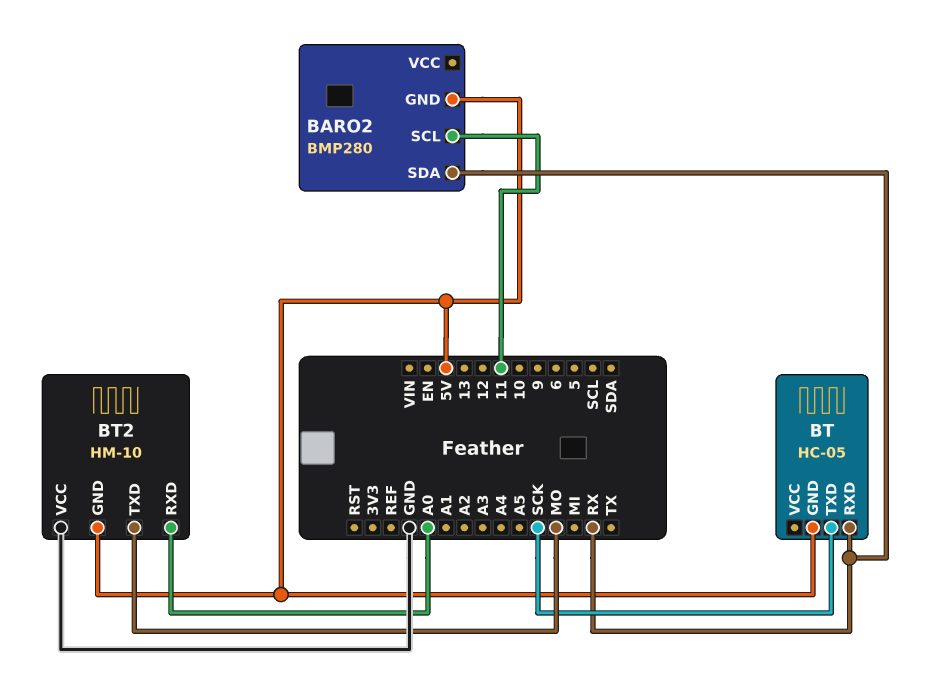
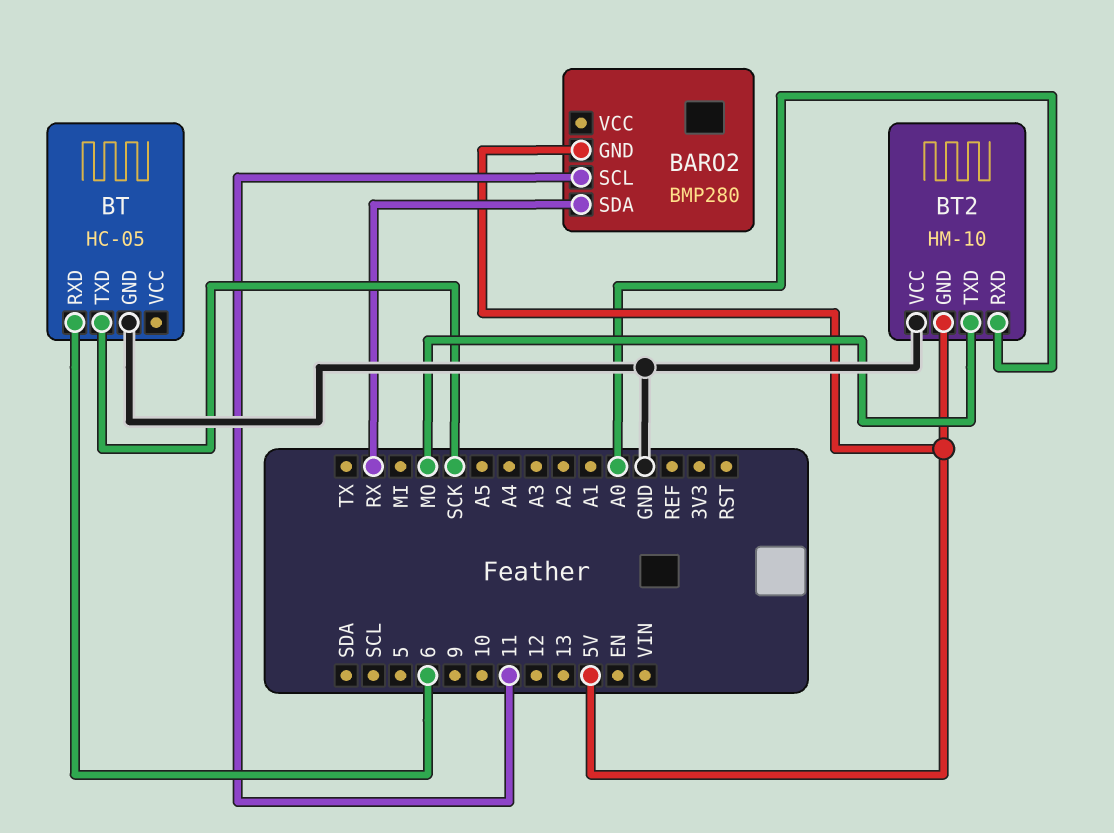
BT pin GND: 5V -> GND
BT pin RXD: RX -> 6

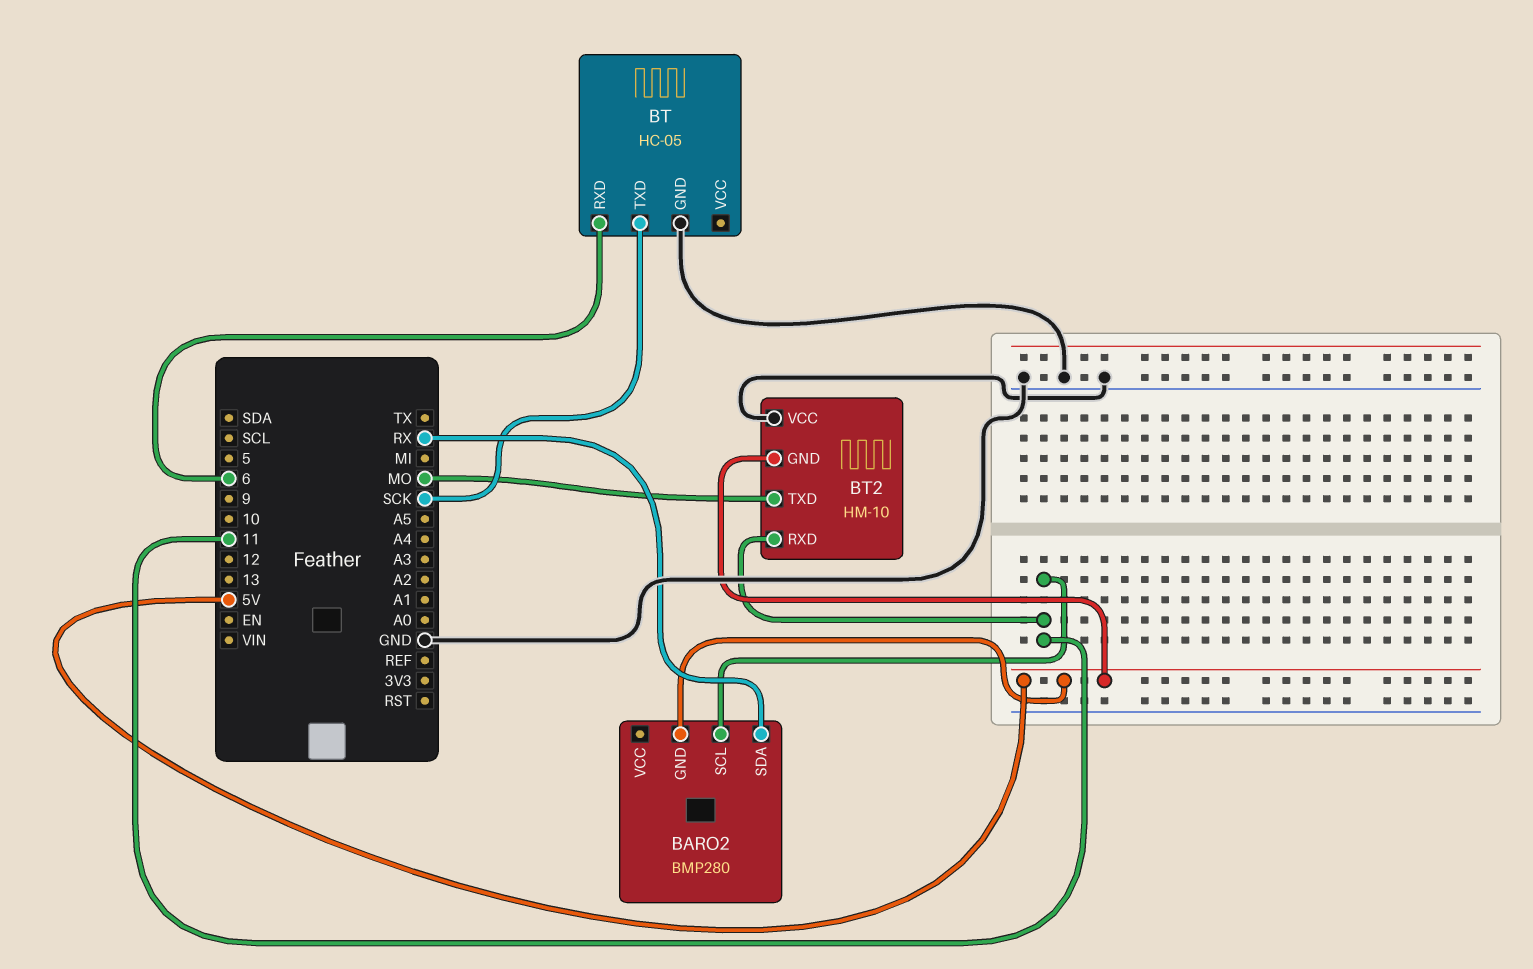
BT2 pin RXD: A0 -> 11

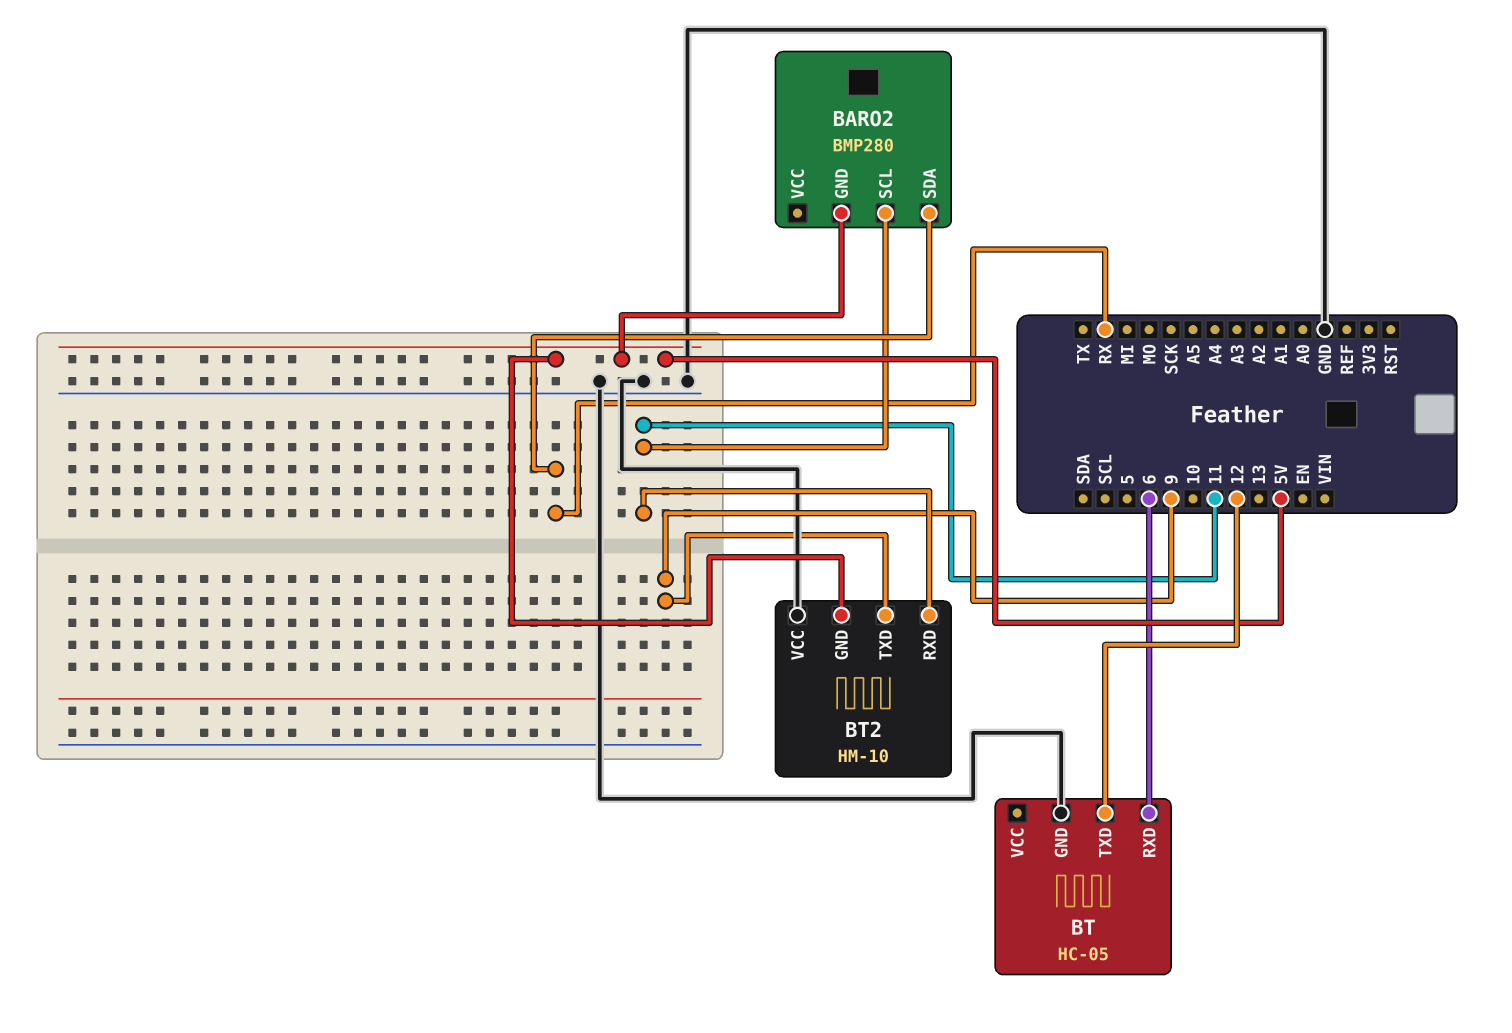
BT pin TXD: SCK -> 12
BT2 pin TXD: MO -> 9

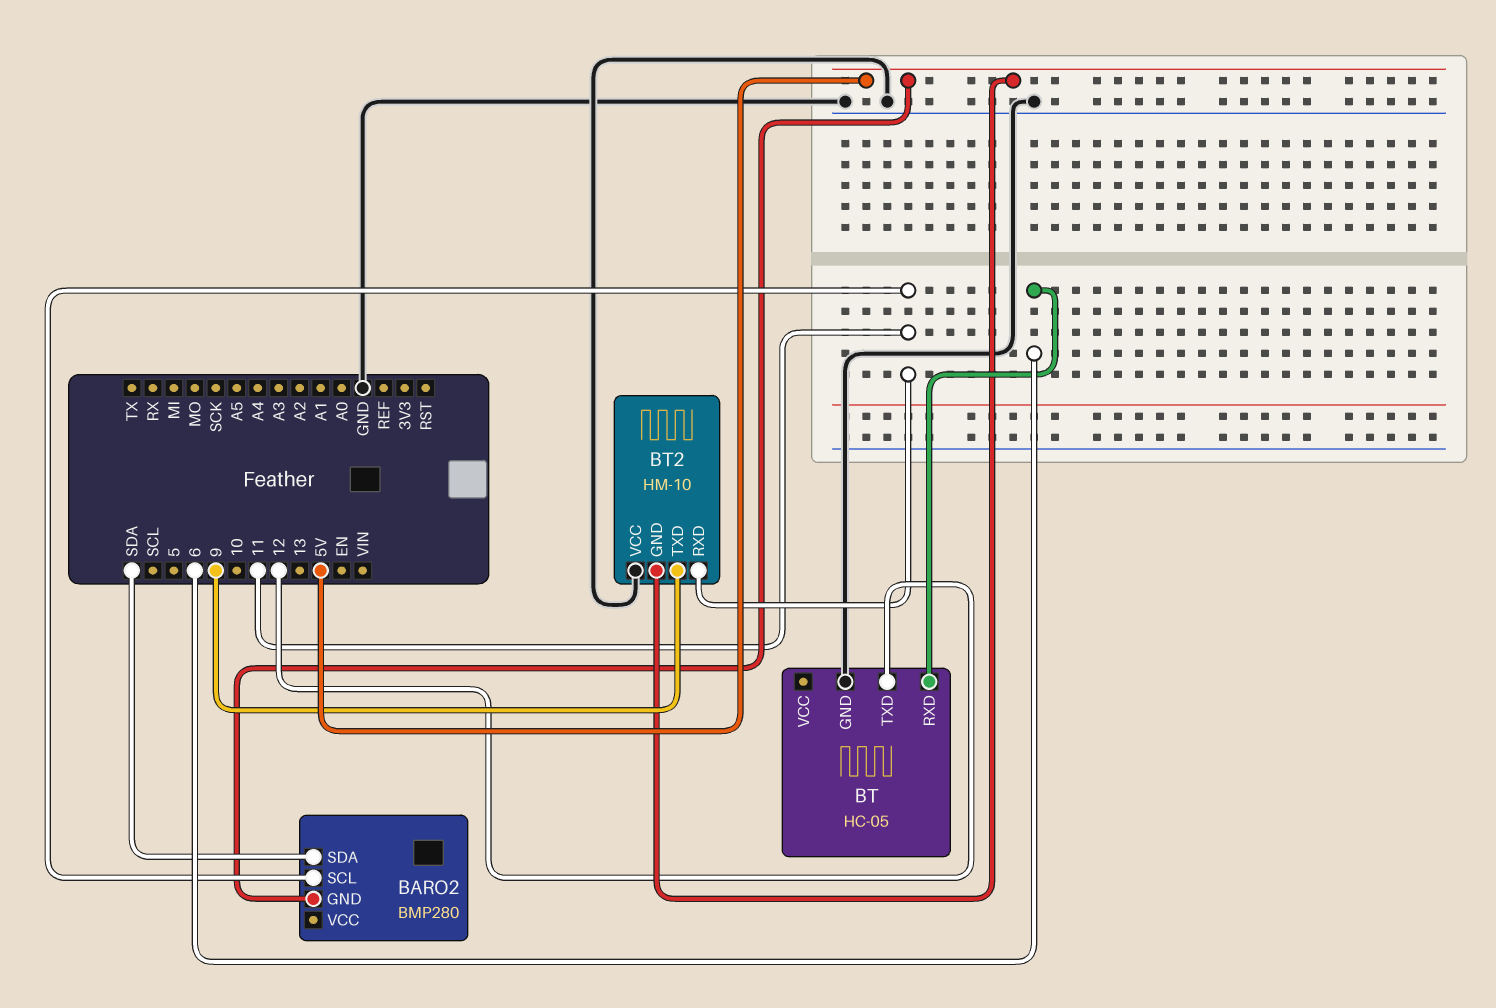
BARO2 pin SDA: RX -> SDA

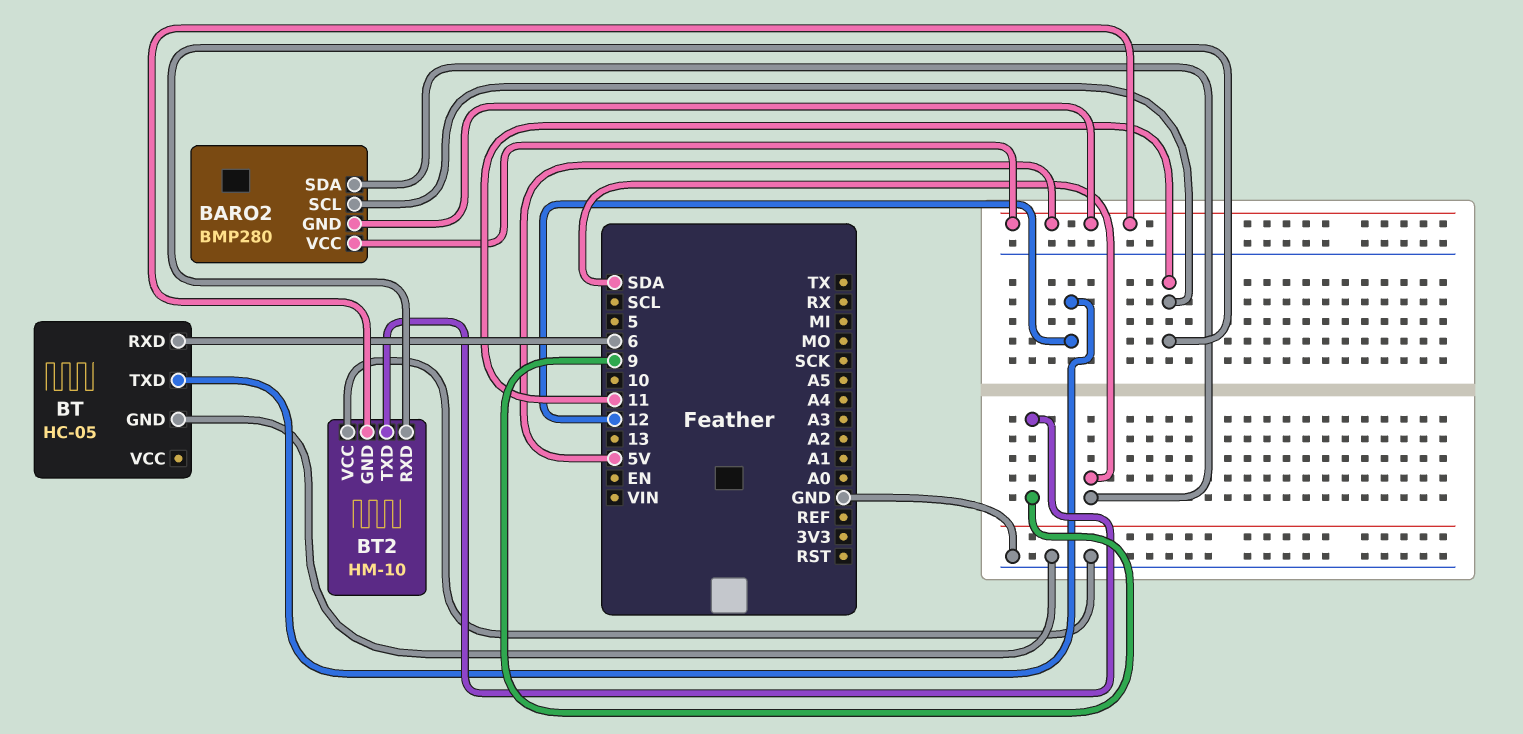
BARO2 pin VCC: none -> 5V

